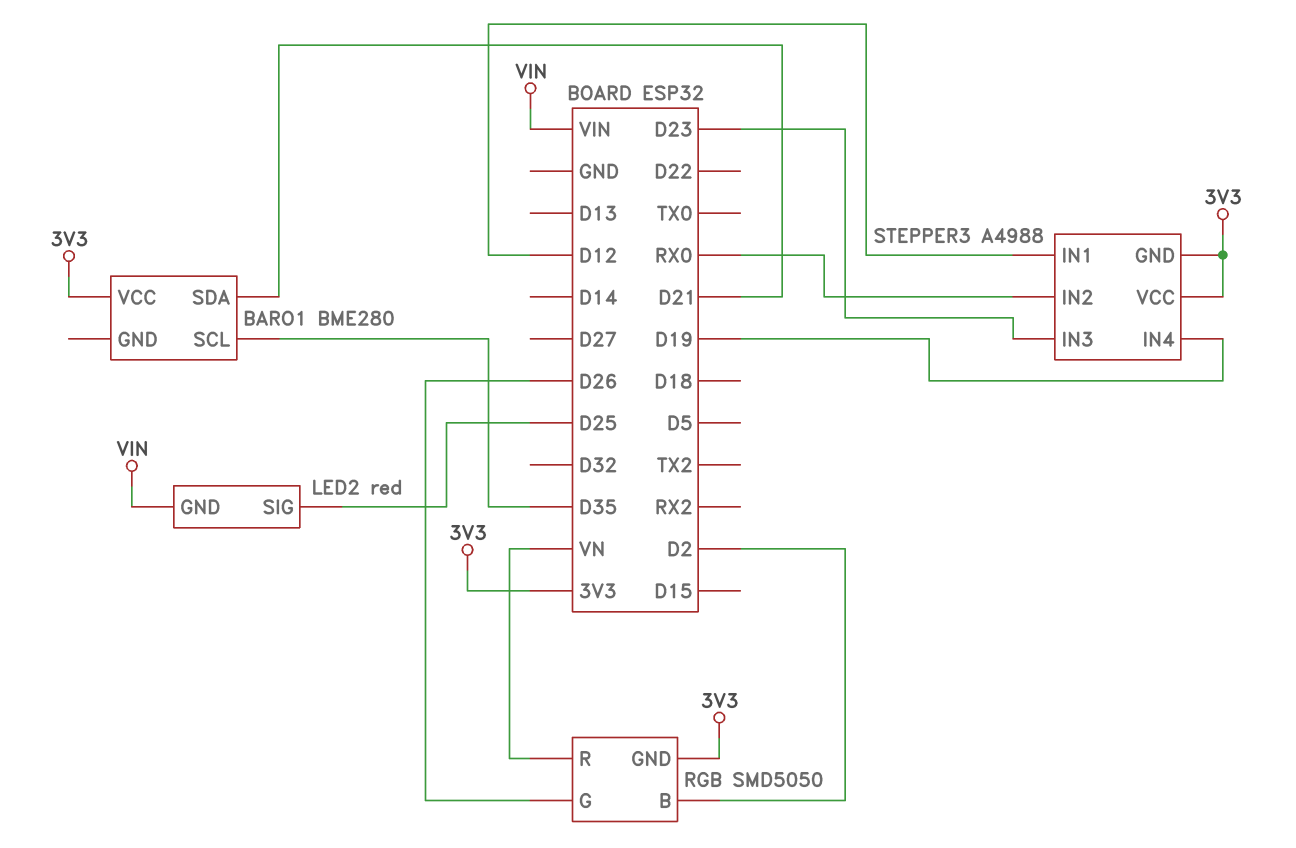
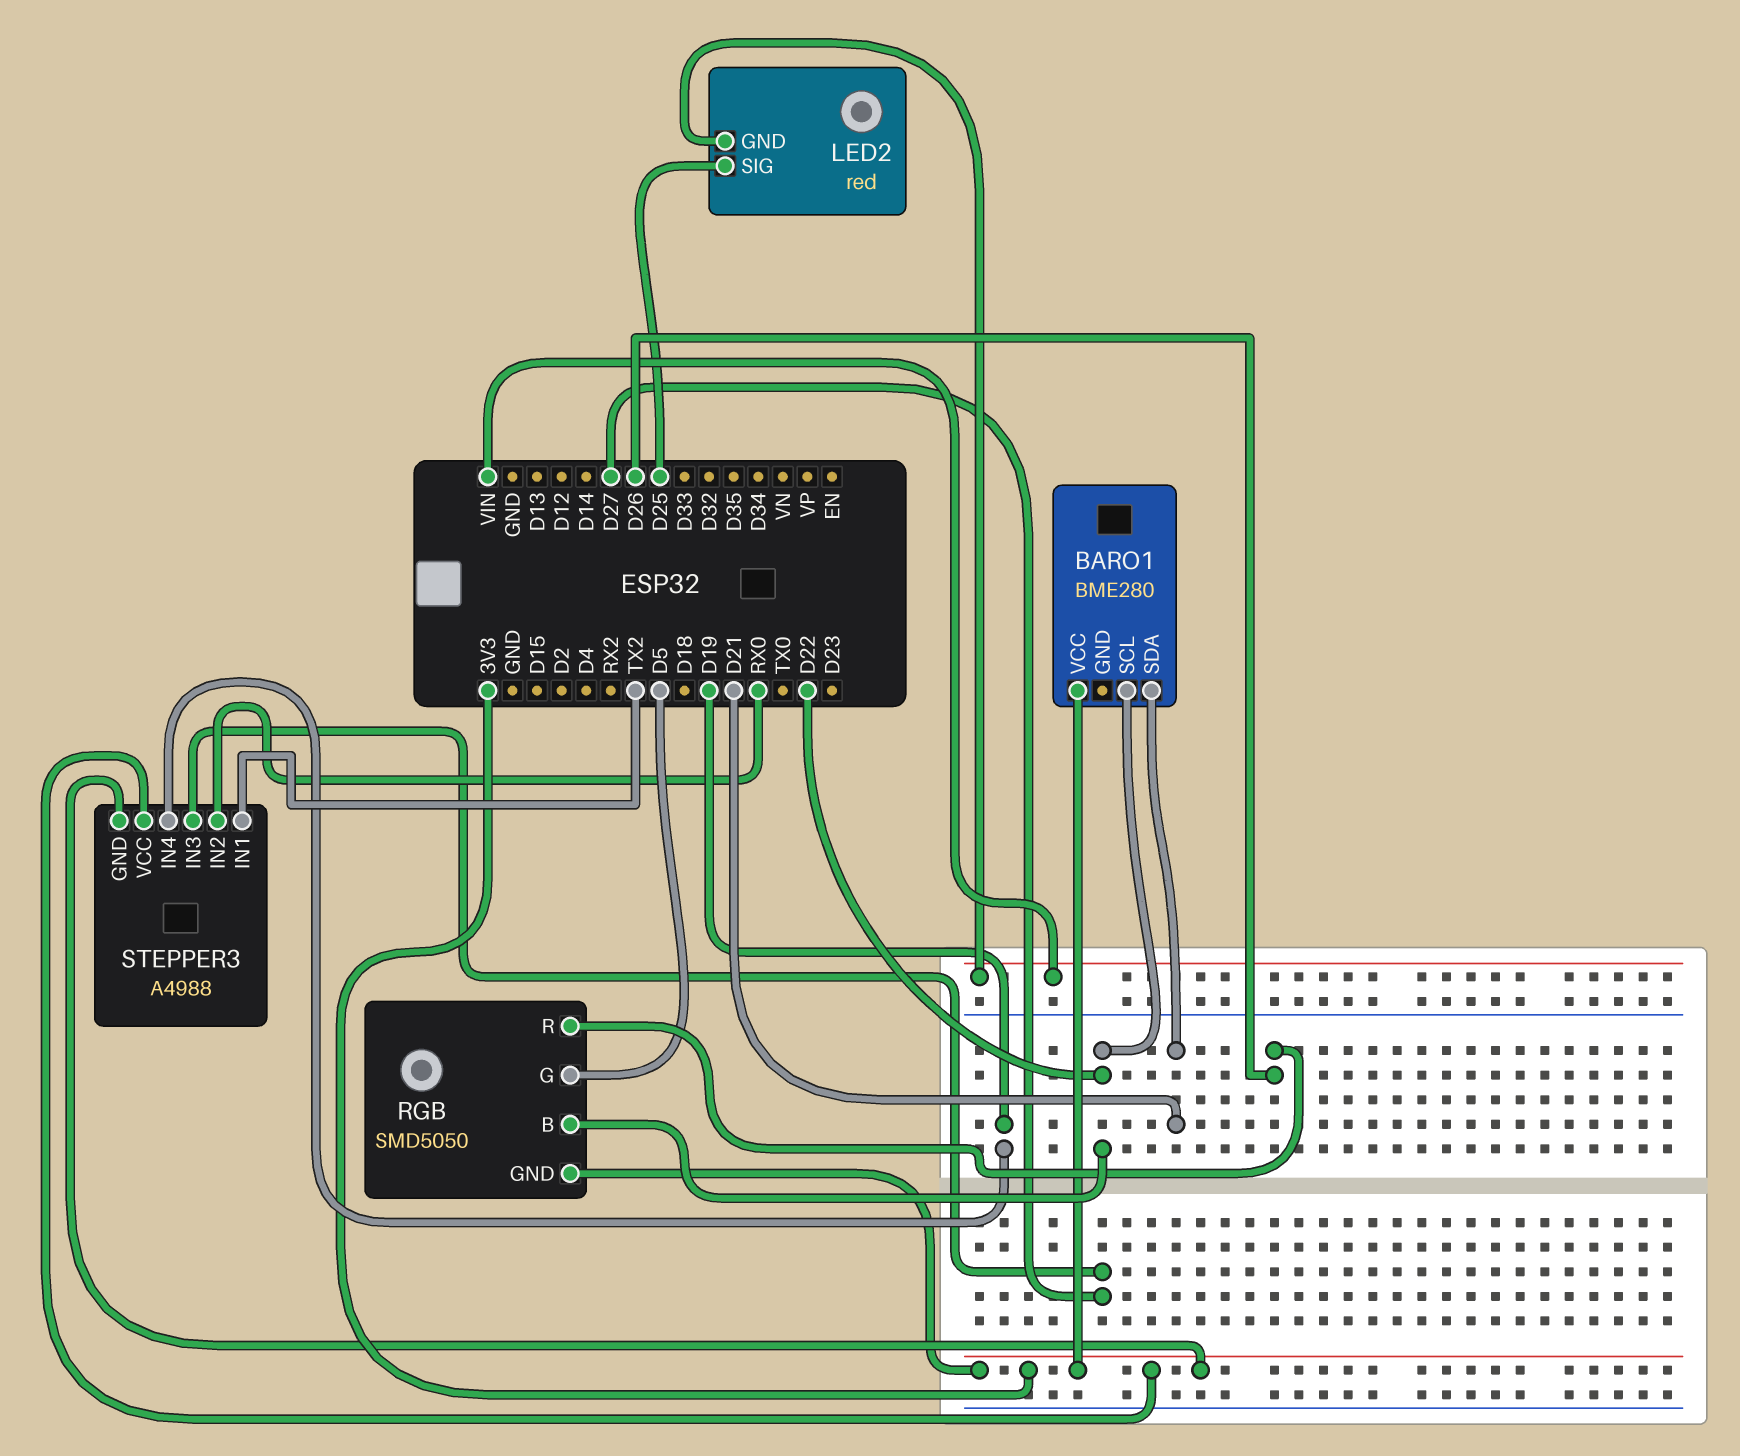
BARO1 pin SCL: D35 -> D22
RGB pin B: D2 -> D22
RGB pin G: D26 -> D5
RGB pin R: VN -> D26
STEPPER3 pin IN1: D12 -> TX2
STEPPER3 pin IN3: D23 -> D27

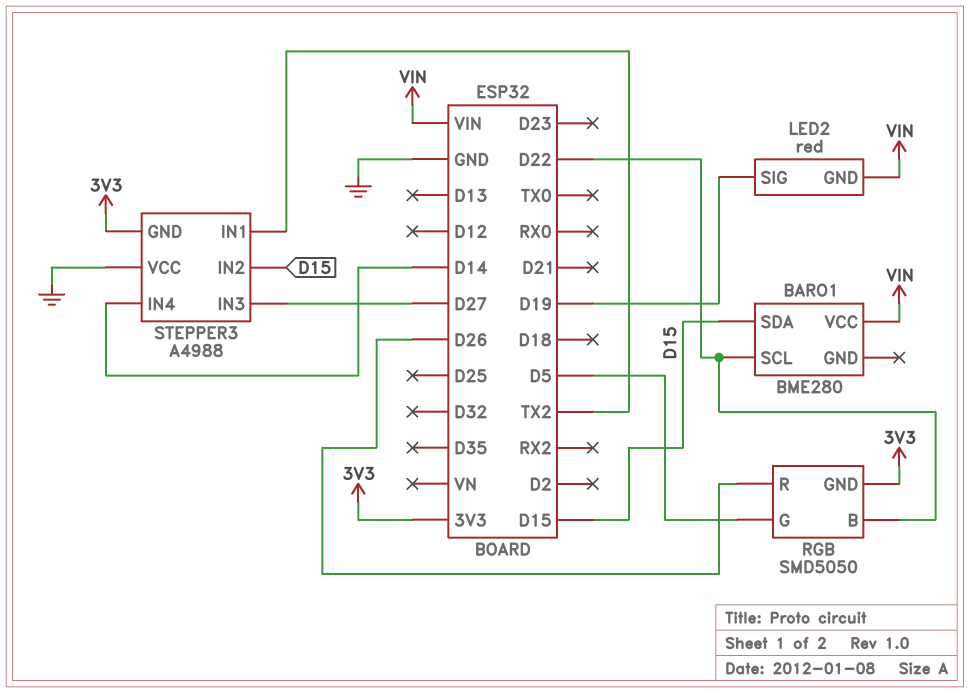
BARO1 pin SDA: D21 -> D15
BARO1 pin VCC: 3V3 -> VIN
LED2 pin SIG: D25 -> D19
STEPPER3 pin IN2: RX0 -> D15
STEPPER3 pin IN4: D19 -> D14
STEPPER3 pin VCC: 3V3 -> GND

